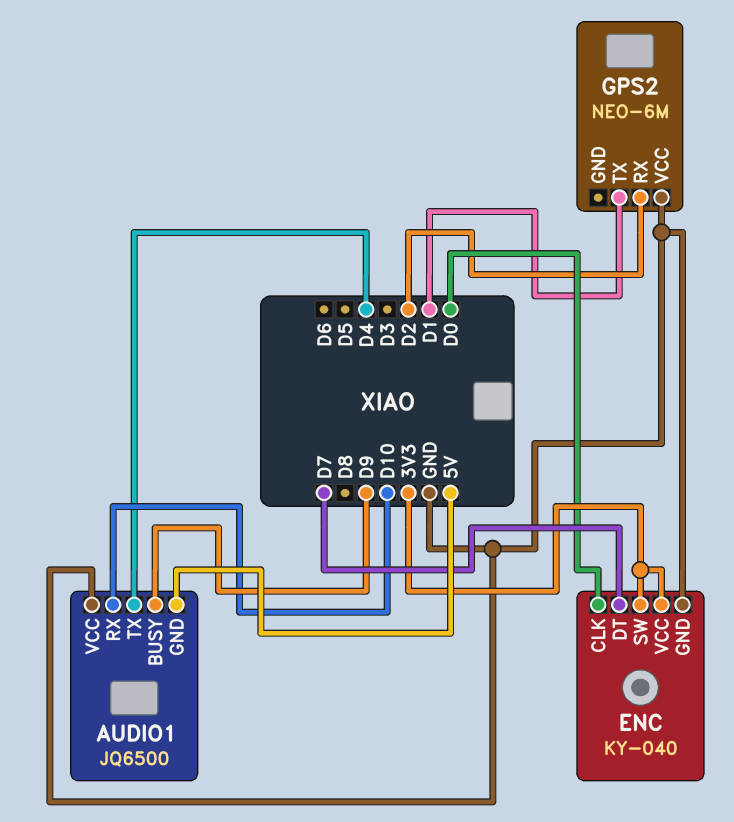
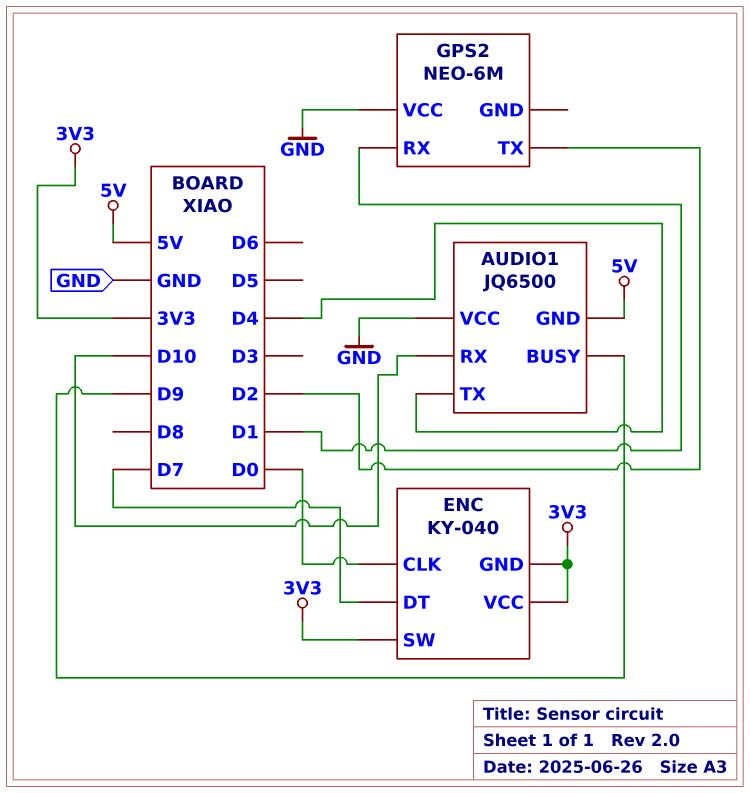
ENC pin GND: GND -> 3V3
GPS2 pin RX: D2 -> D1
GPS2 pin TX: D1 -> D2

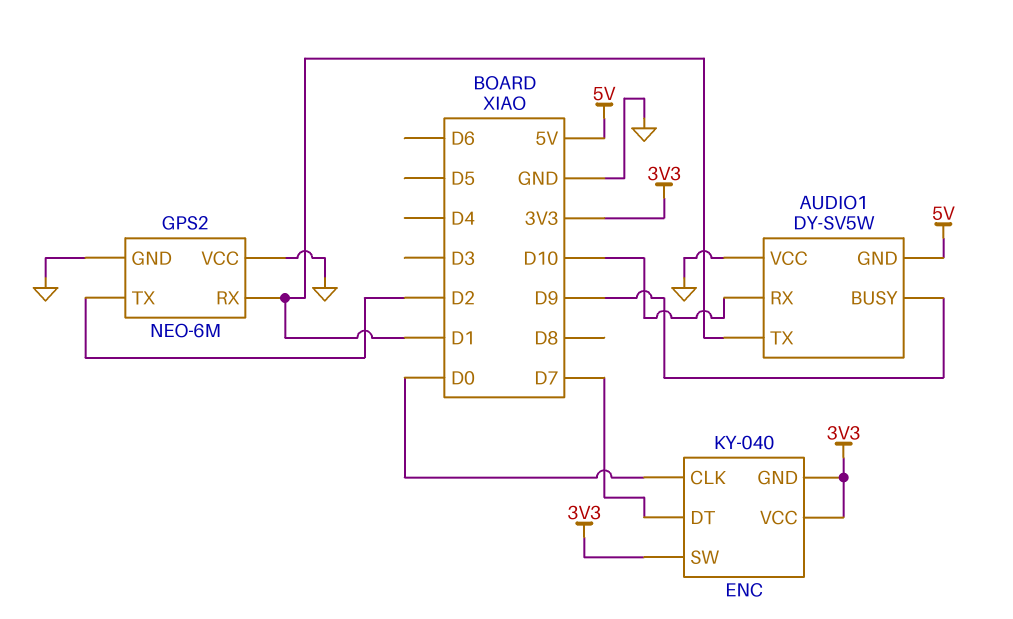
AUDIO1: JQ6500 -> DY-SV5W
AUDIO1 pin TX: D4 -> D1
GPS2 pin GND: none -> GND

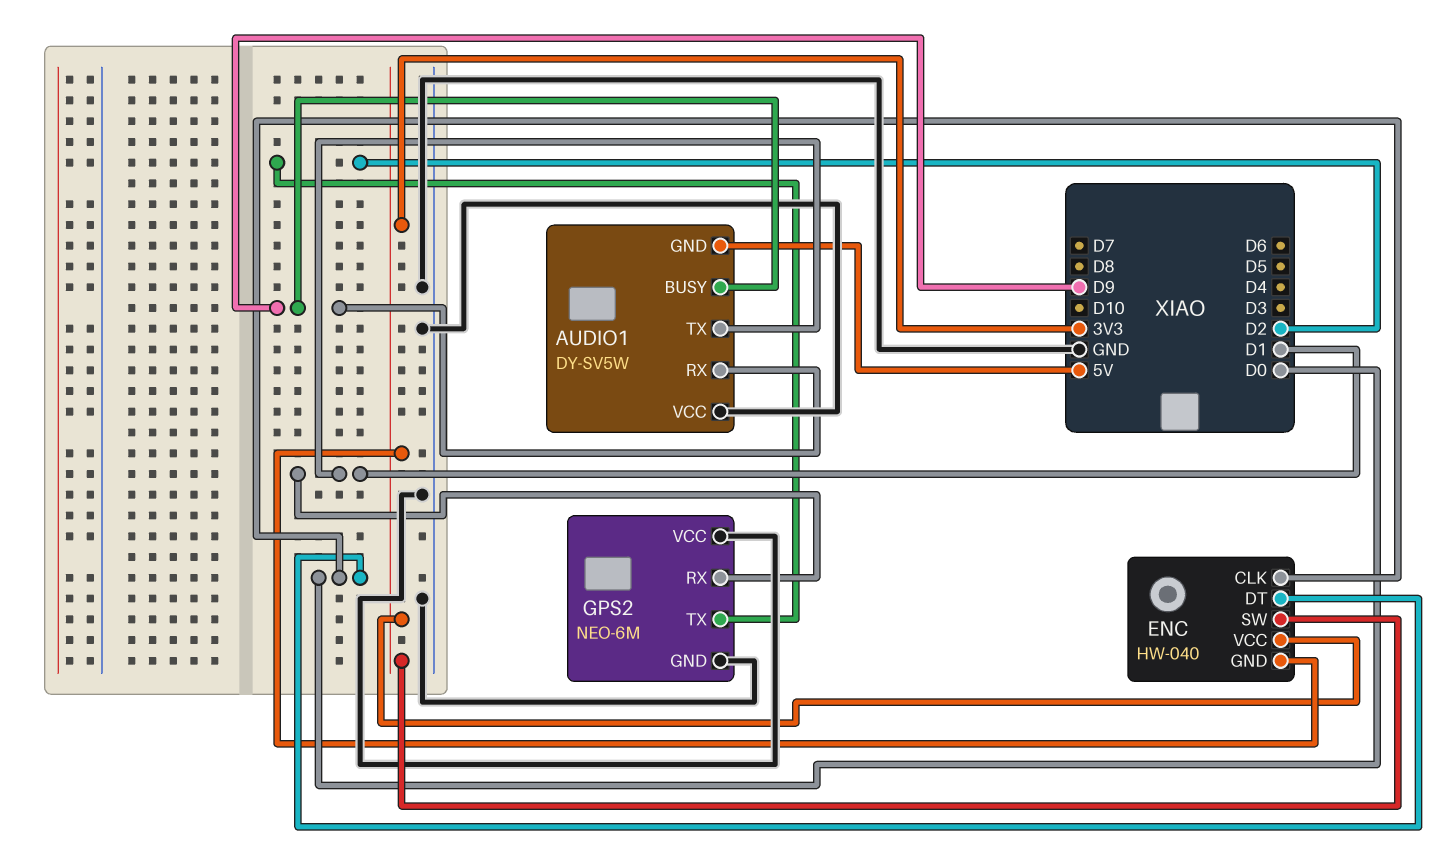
AUDIO1 pin RX: D10 -> D9
ENC: KY-040 -> HW-040
ENC pin DT: D7 -> D0

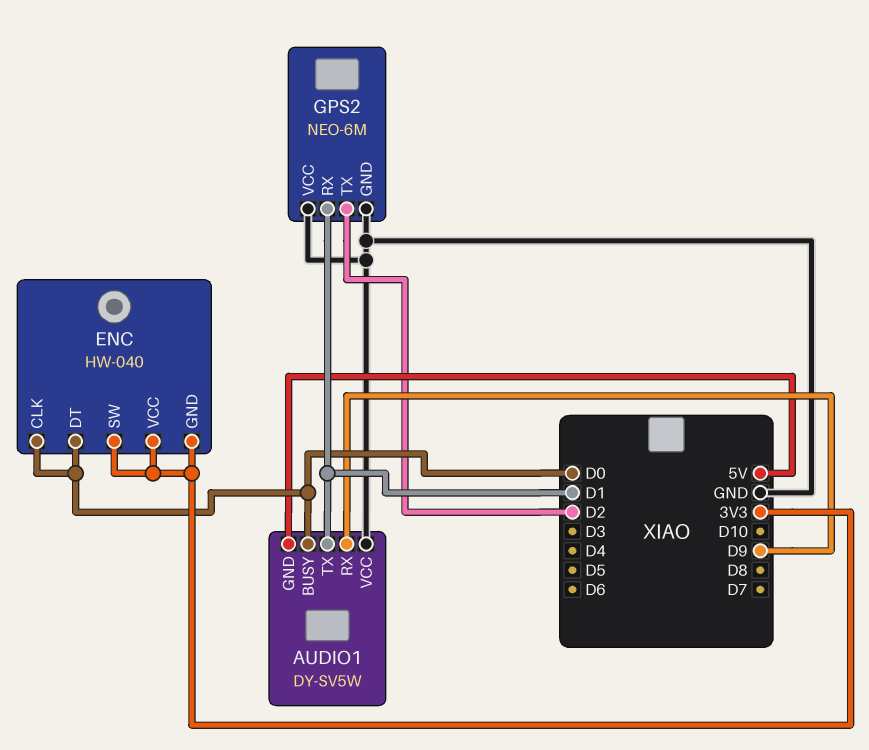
AUDIO1 pin BUSY: D9 -> D0

